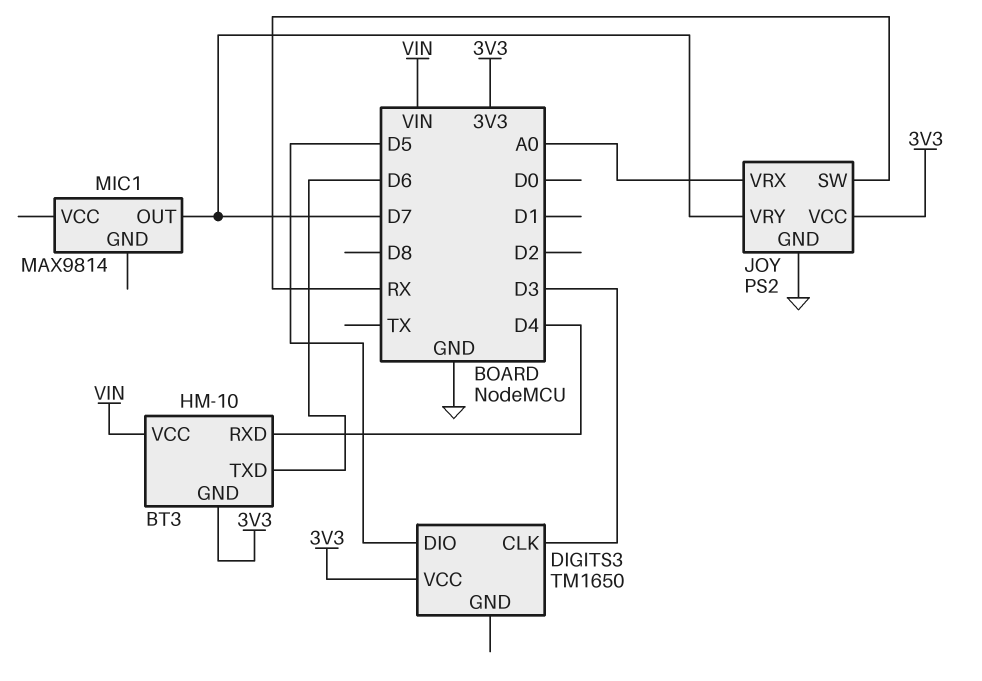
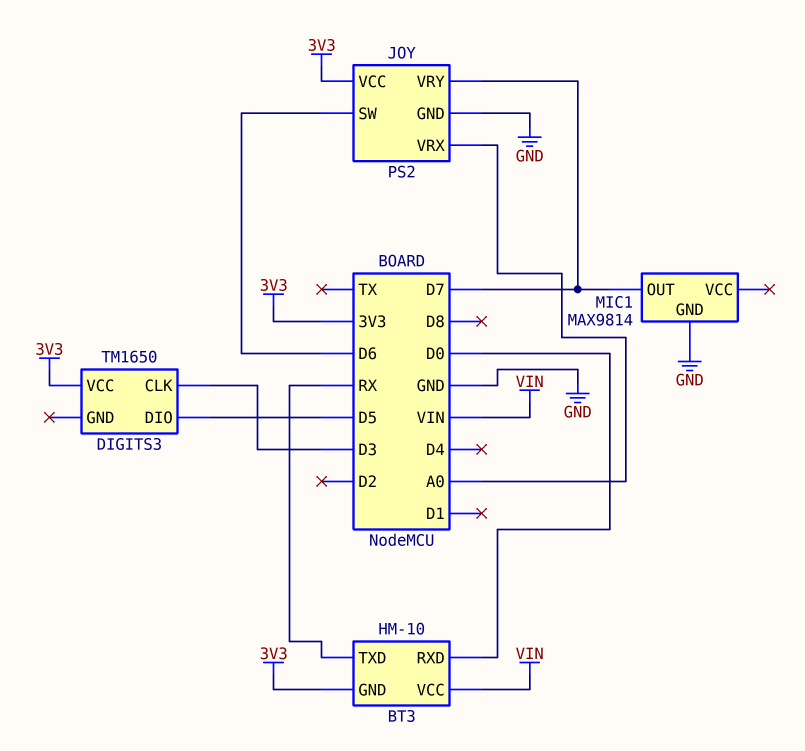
BT3 pin RXD: D4 -> D0
BT3 pin TXD: D6 -> RX
JOY pin SW: RX -> D6
MIC1 pin GND: none -> GND

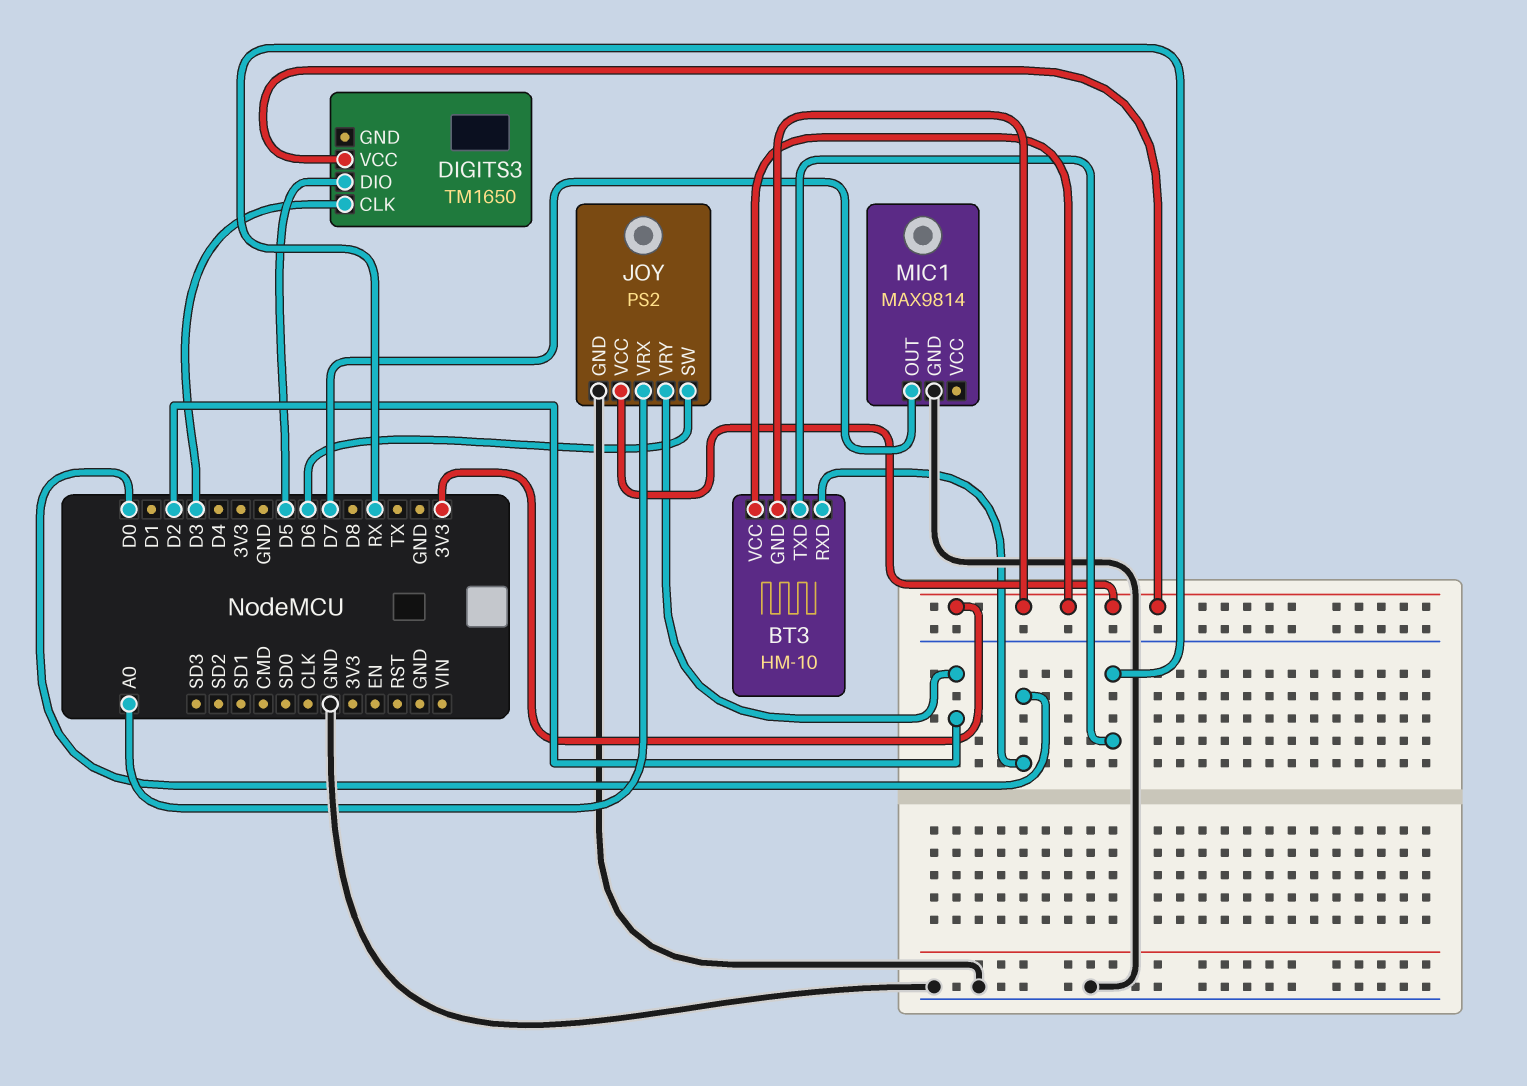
BT3 pin VCC: VIN -> 3V3
JOY pin VRY: D7 -> D2

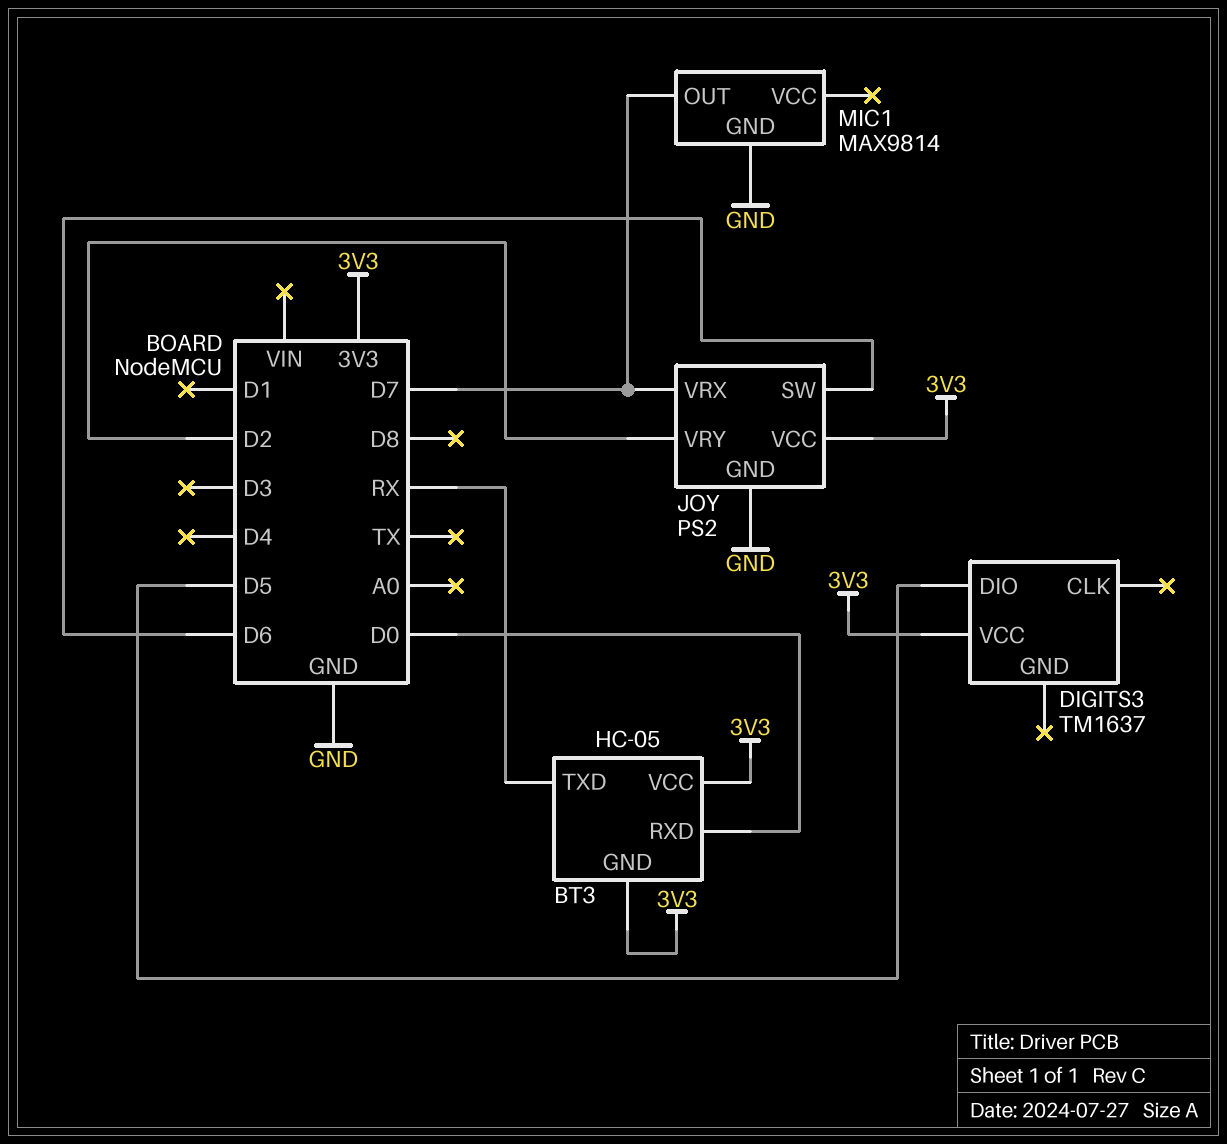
BT3: HM-10 -> HC-05
DIGITS3: TM1650 -> TM1637
DIGITS3 pin CLK: D3 -> none
JOY pin VRX: A0 -> D7

